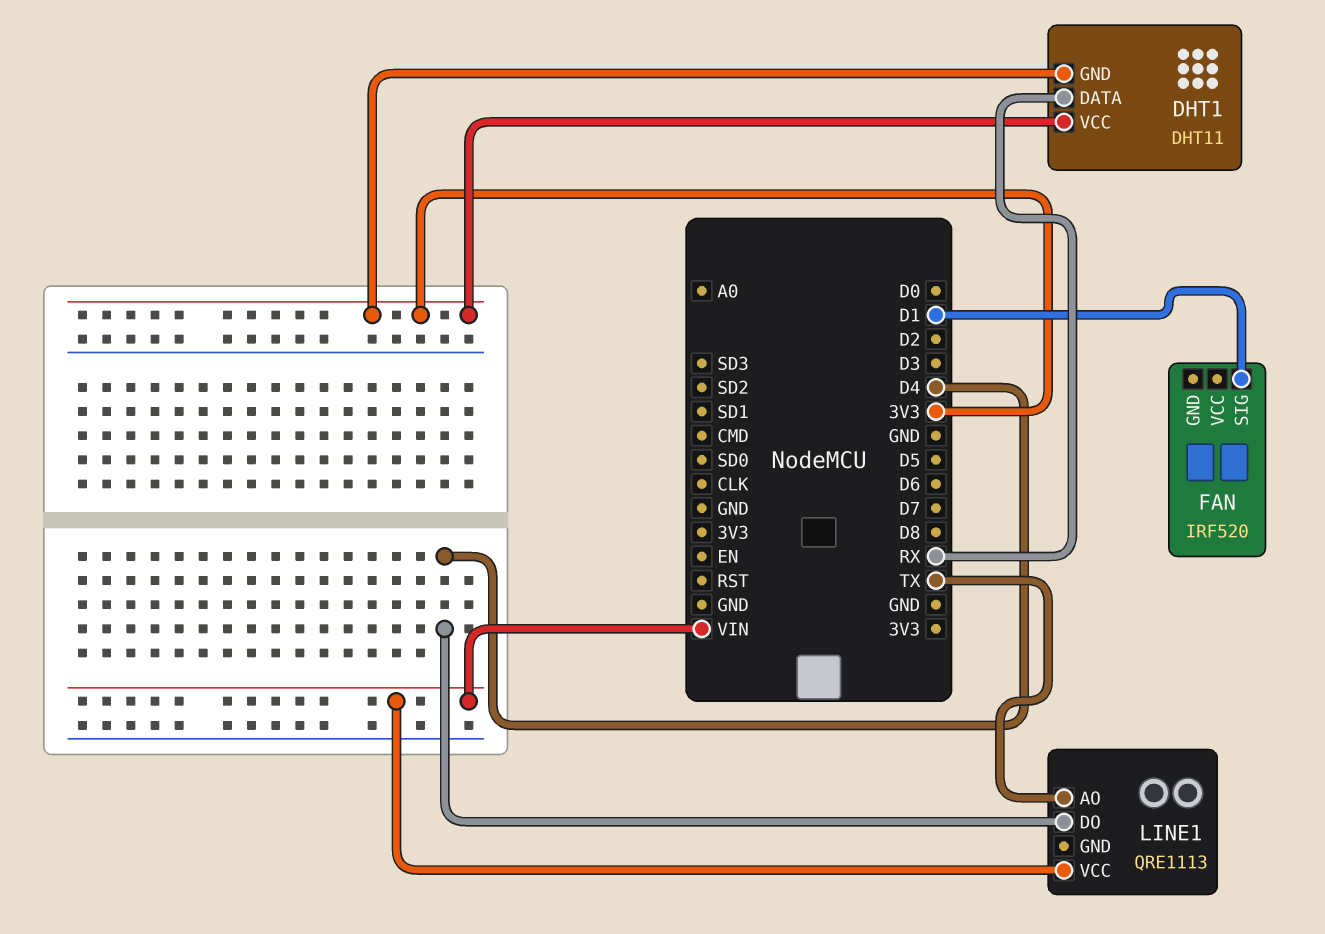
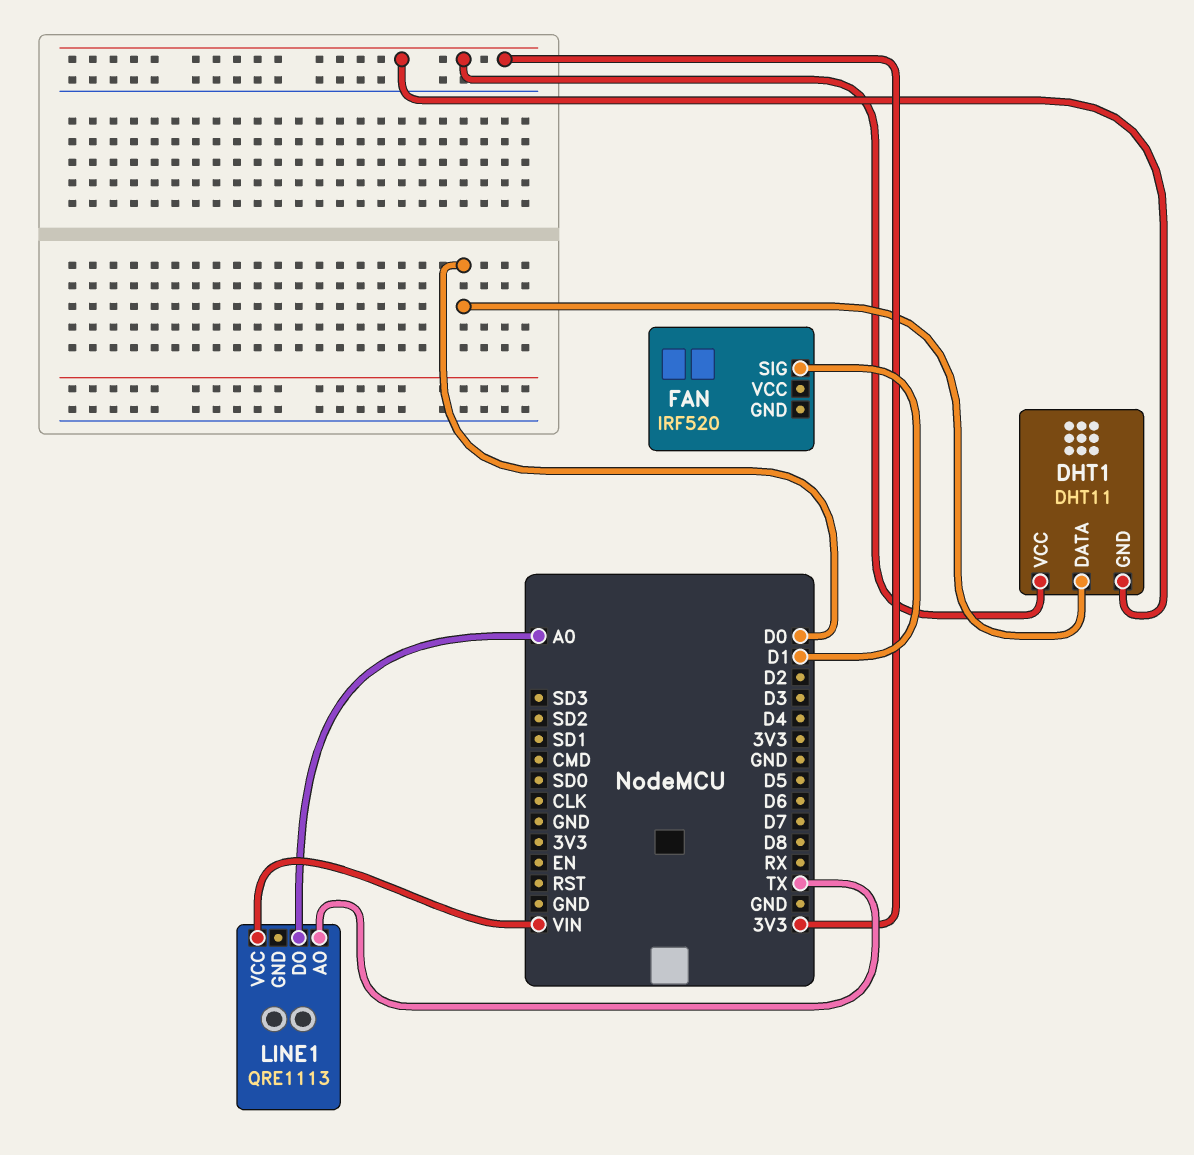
DHT1 pin DATA: RX -> D0
LINE1 pin DO: D4 -> A0

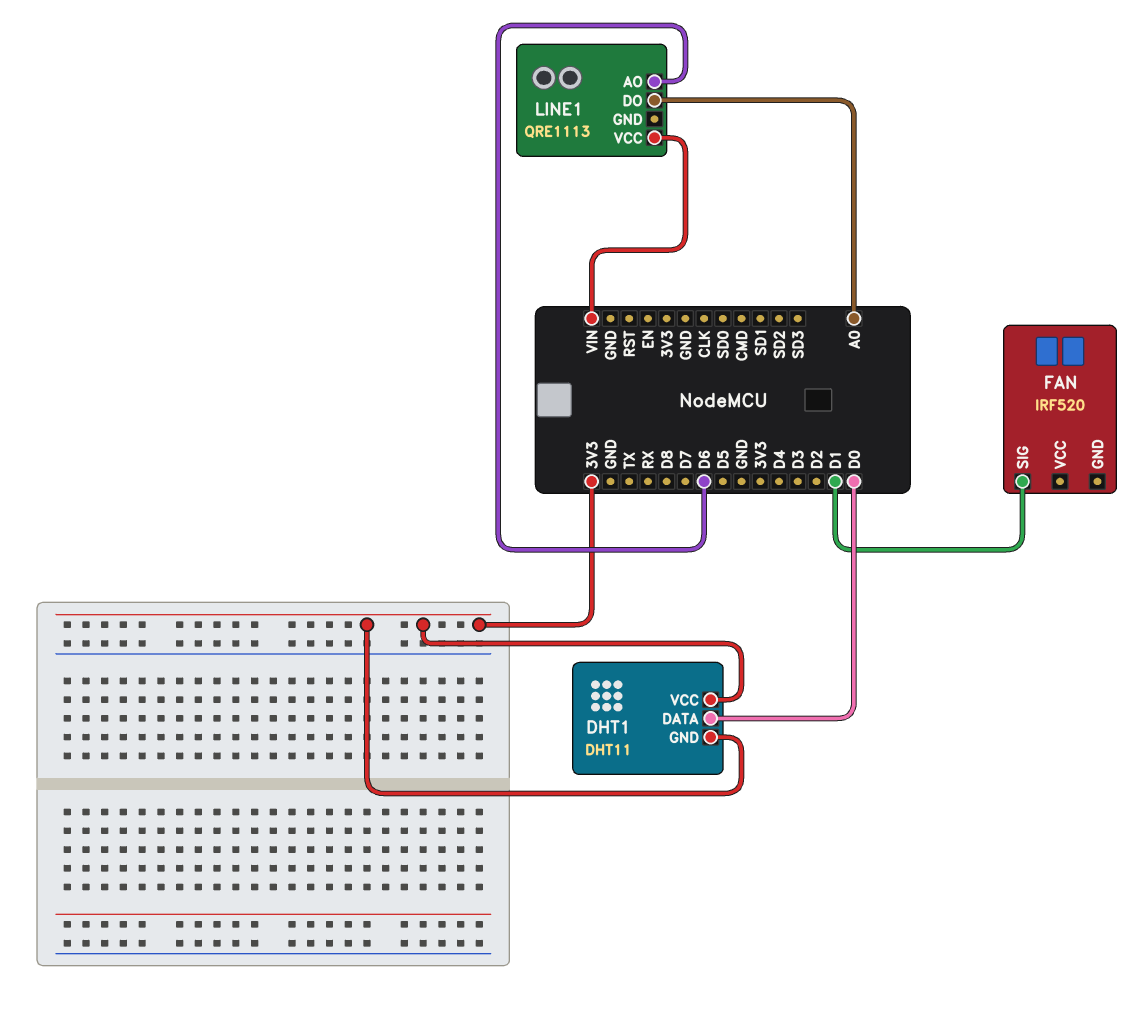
LINE1 pin AO: TX -> D6

